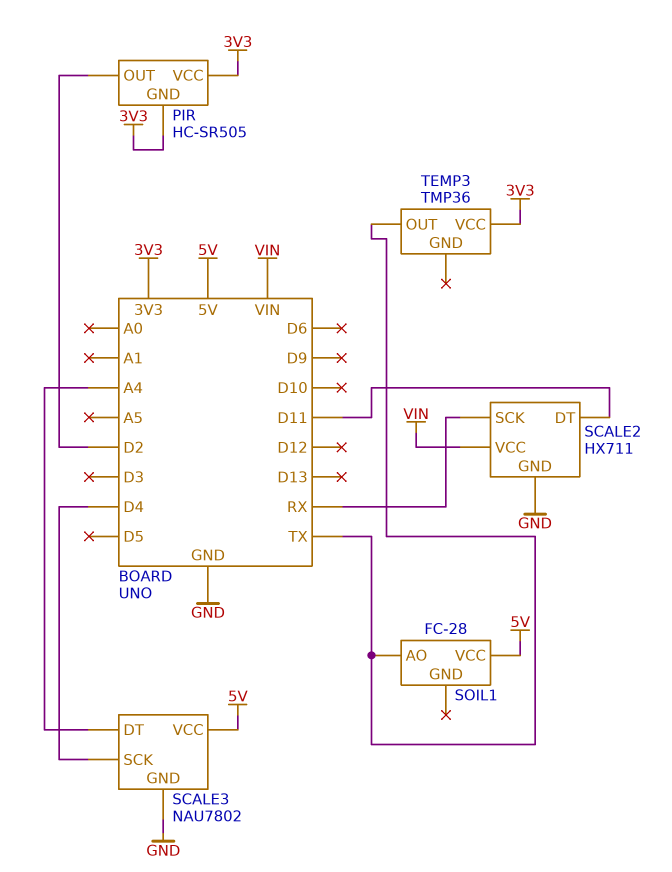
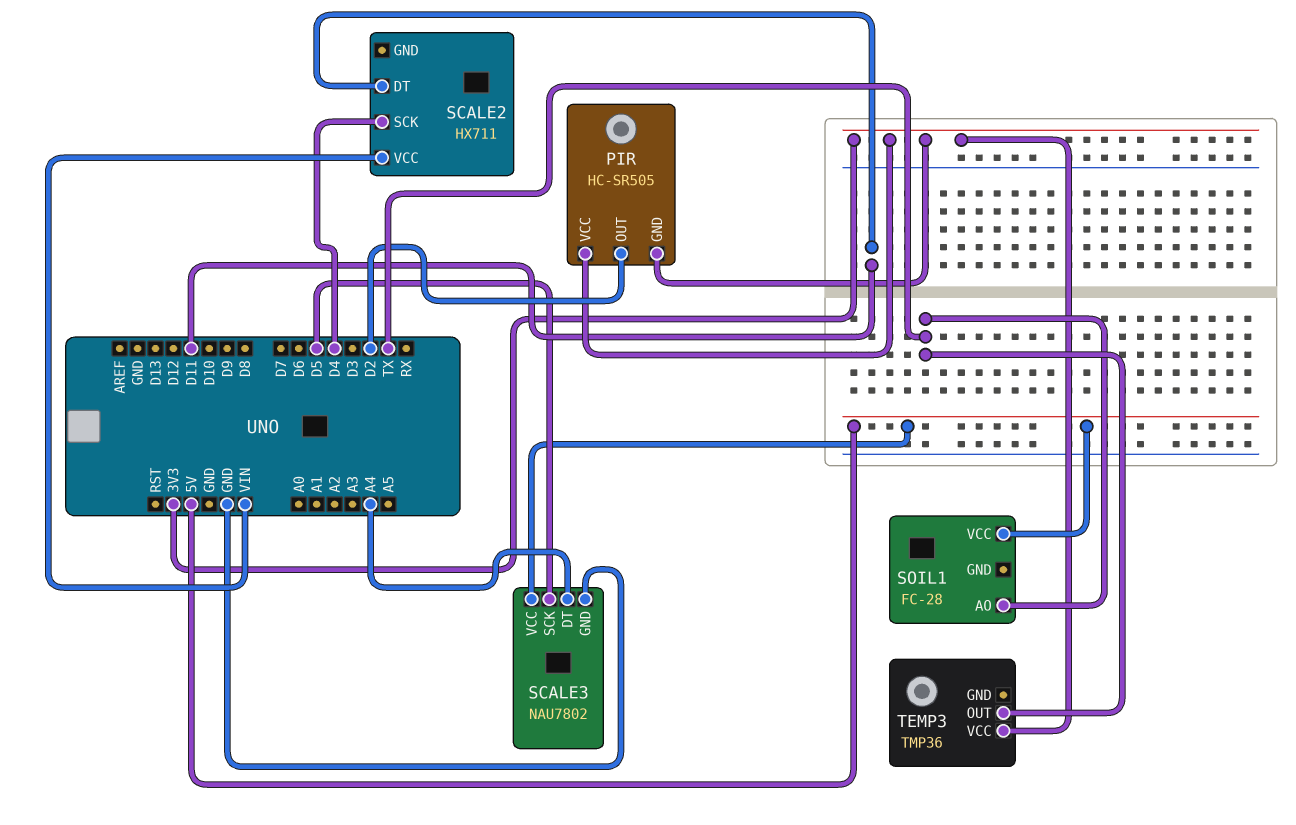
SCALE2 pin GND: GND -> none
SCALE2 pin SCK: RX -> D4
SCALE3 pin SCK: D4 -> D5

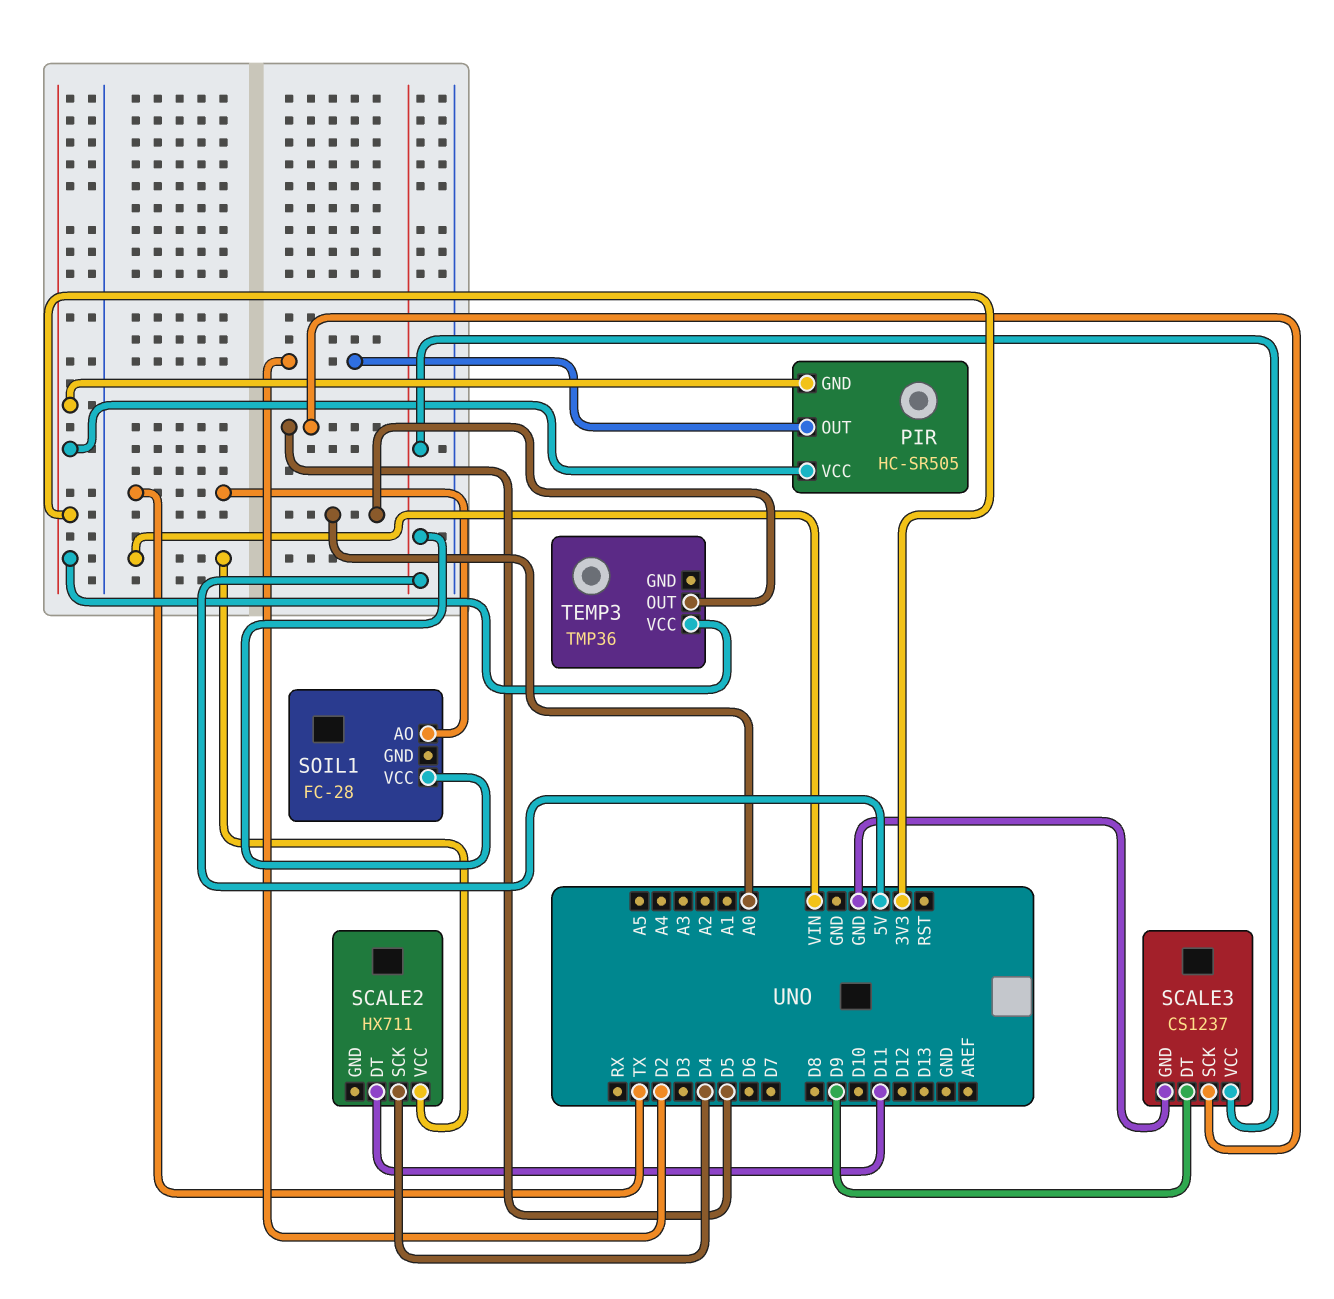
SCALE3: NAU7802 -> CS1237
SCALE3 pin DT: A4 -> D9
TEMP3 pin OUT: TX -> A0

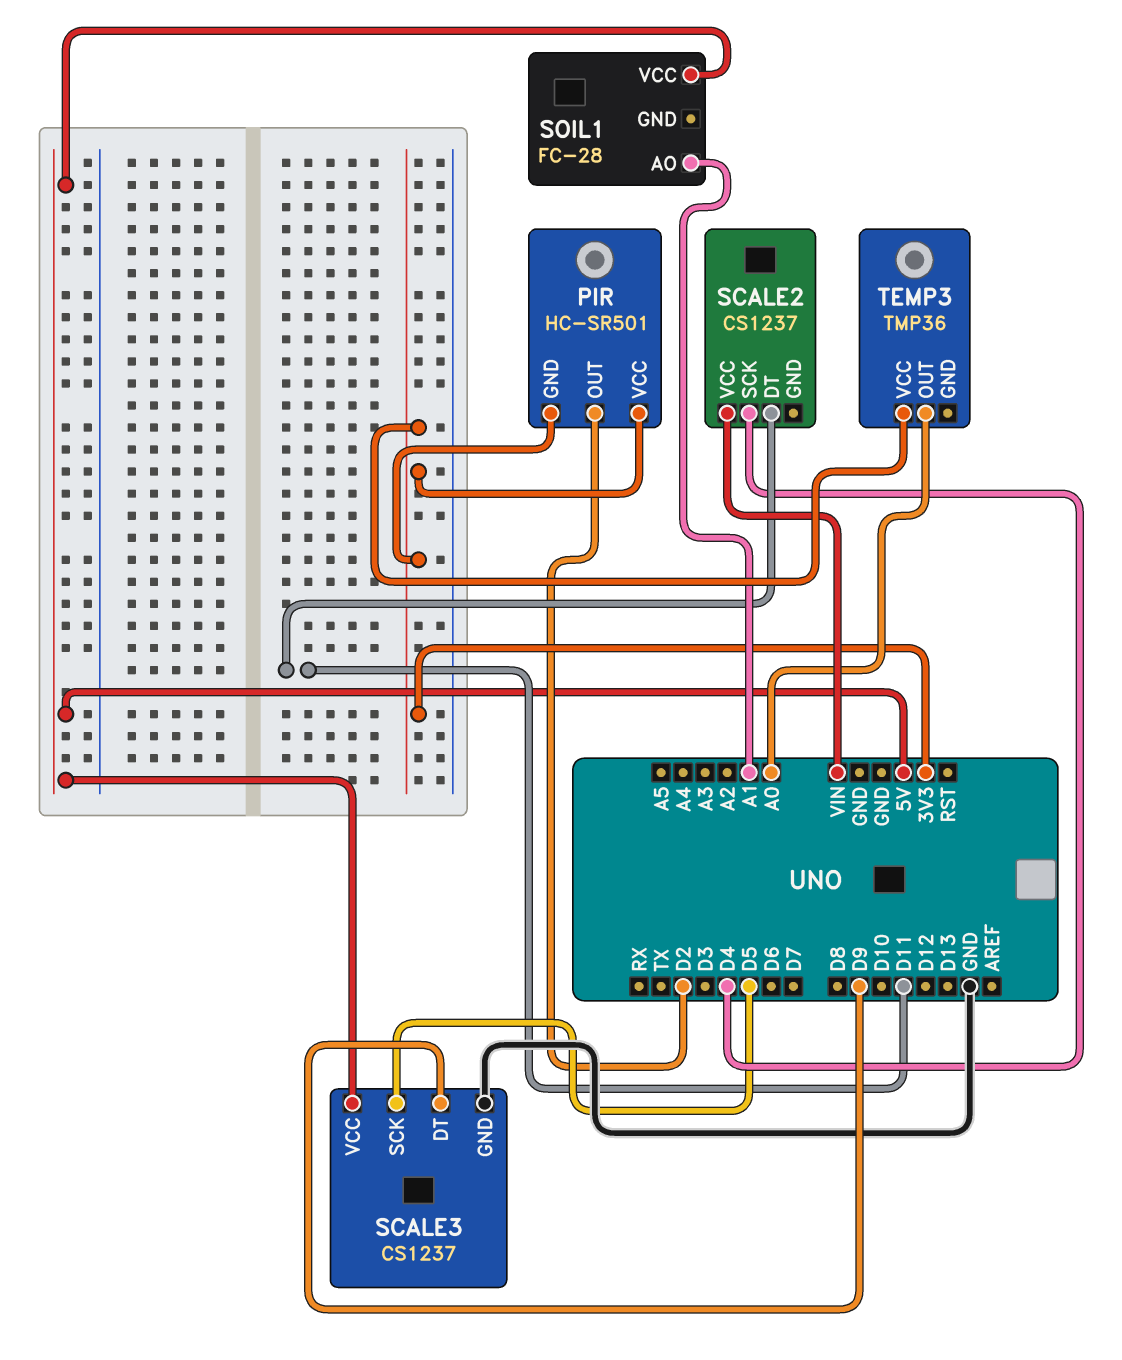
PIR: HC-SR505 -> HC-SR501
SCALE2: HX711 -> CS1237
SOIL1 pin AO: TX -> A1

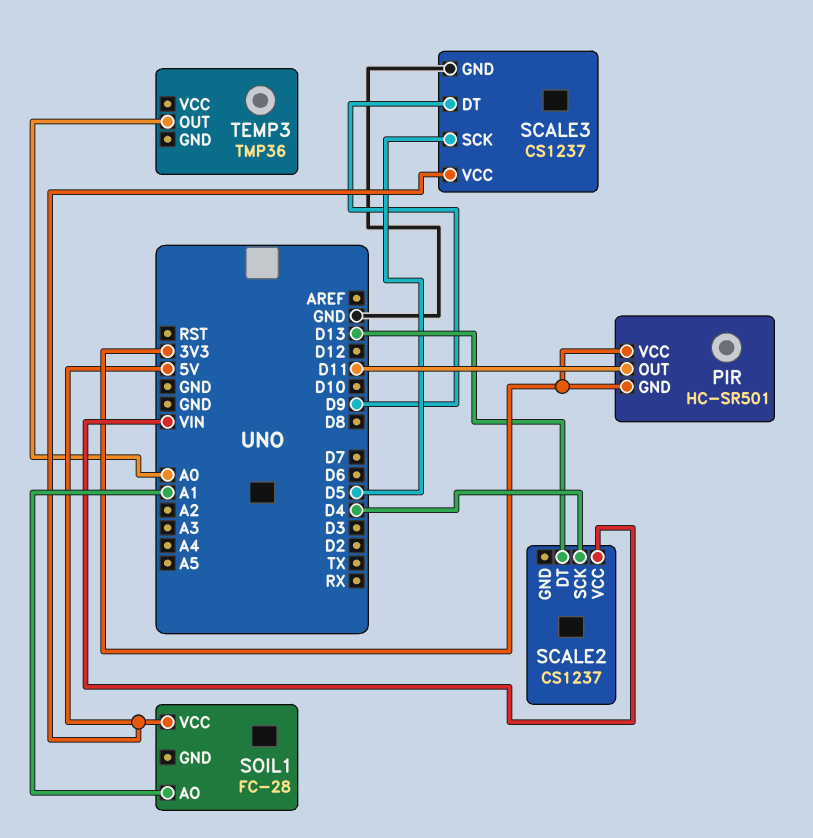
PIR pin OUT: D2 -> D11
SCALE2 pin DT: D11 -> D13
TEMP3 pin VCC: 3V3 -> none

